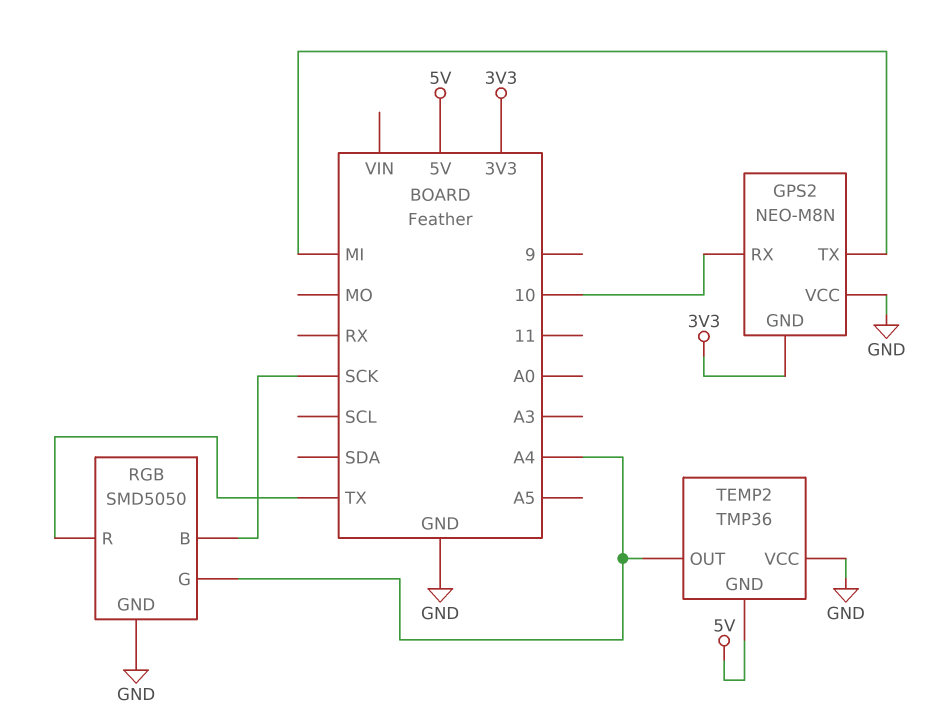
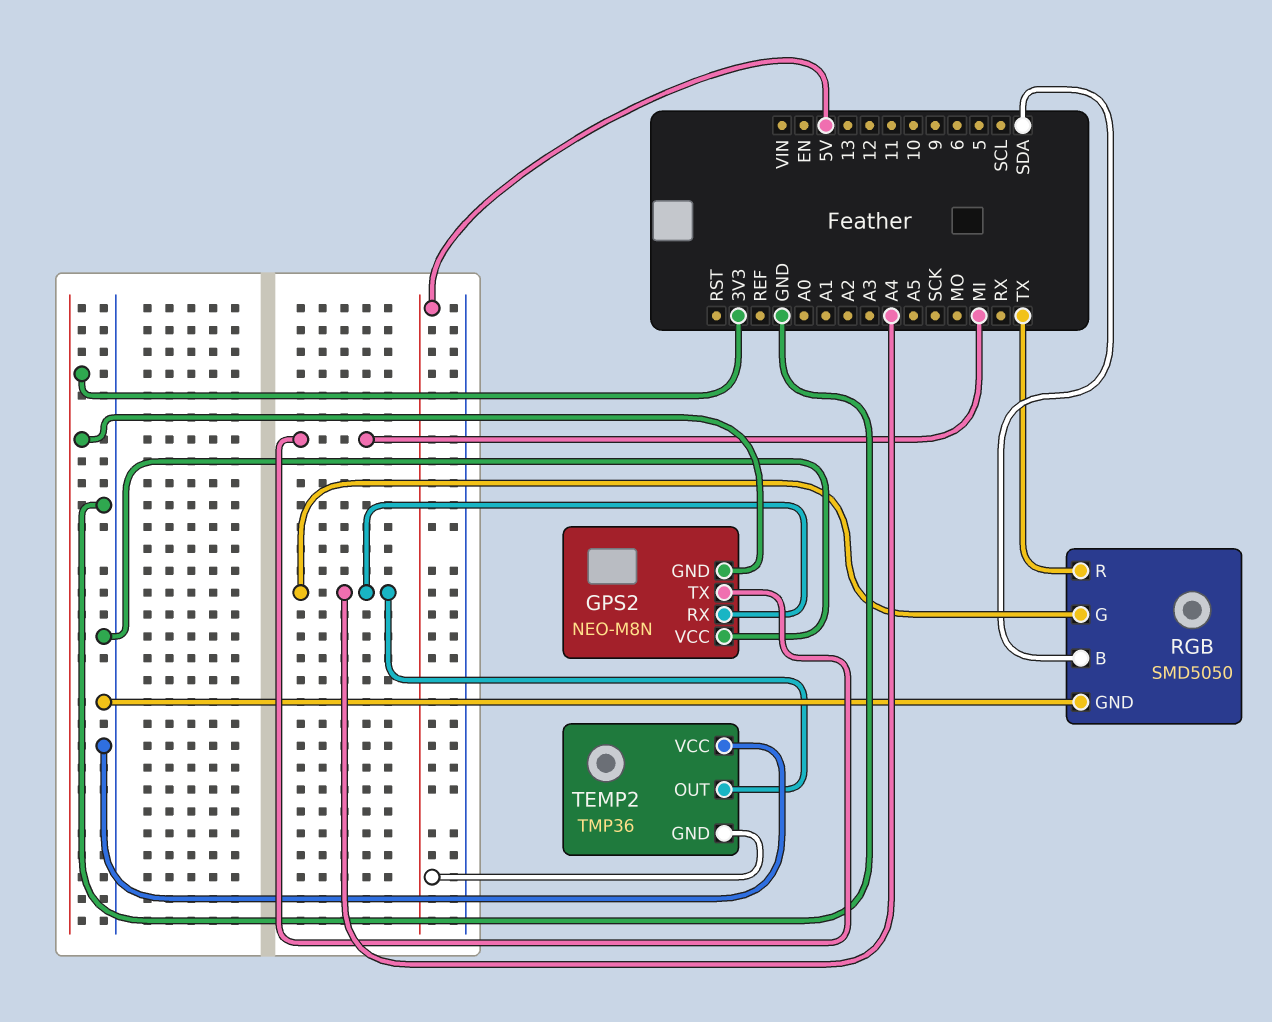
GPS2 pin RX: 10 -> A4
RGB pin B: SCK -> SDA

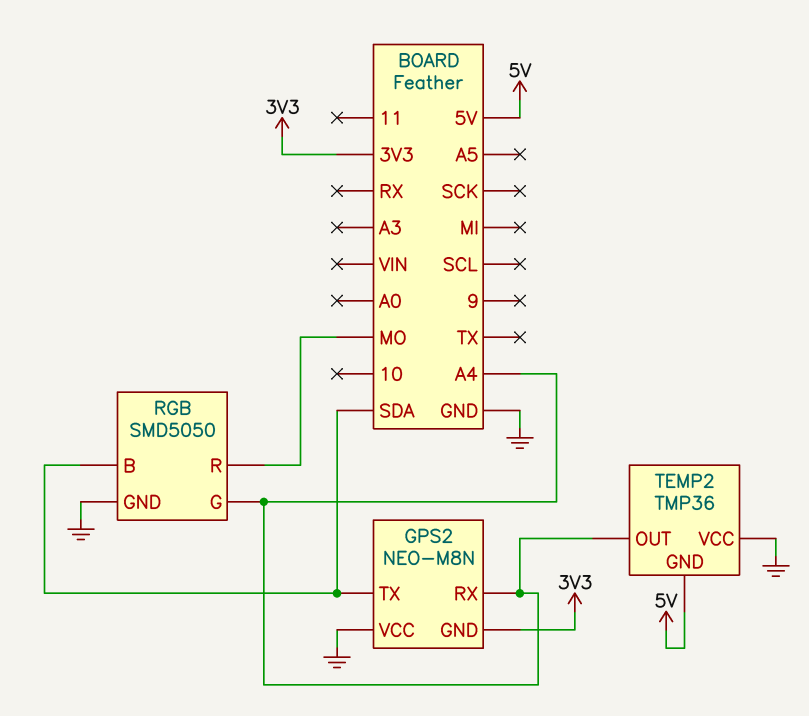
GPS2 pin TX: MI -> SDA
RGB pin R: TX -> MO

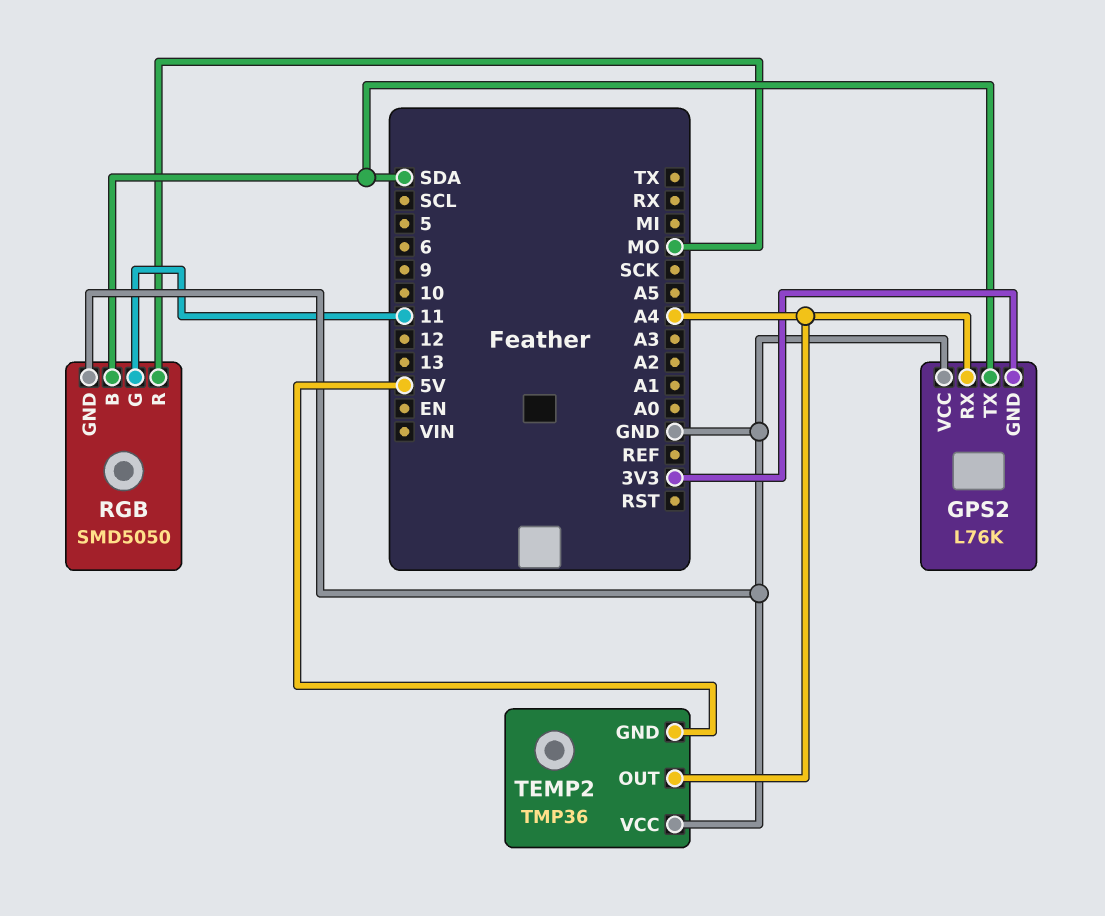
GPS2: NEO-M8N -> L76K
RGB pin G: A4 -> 11

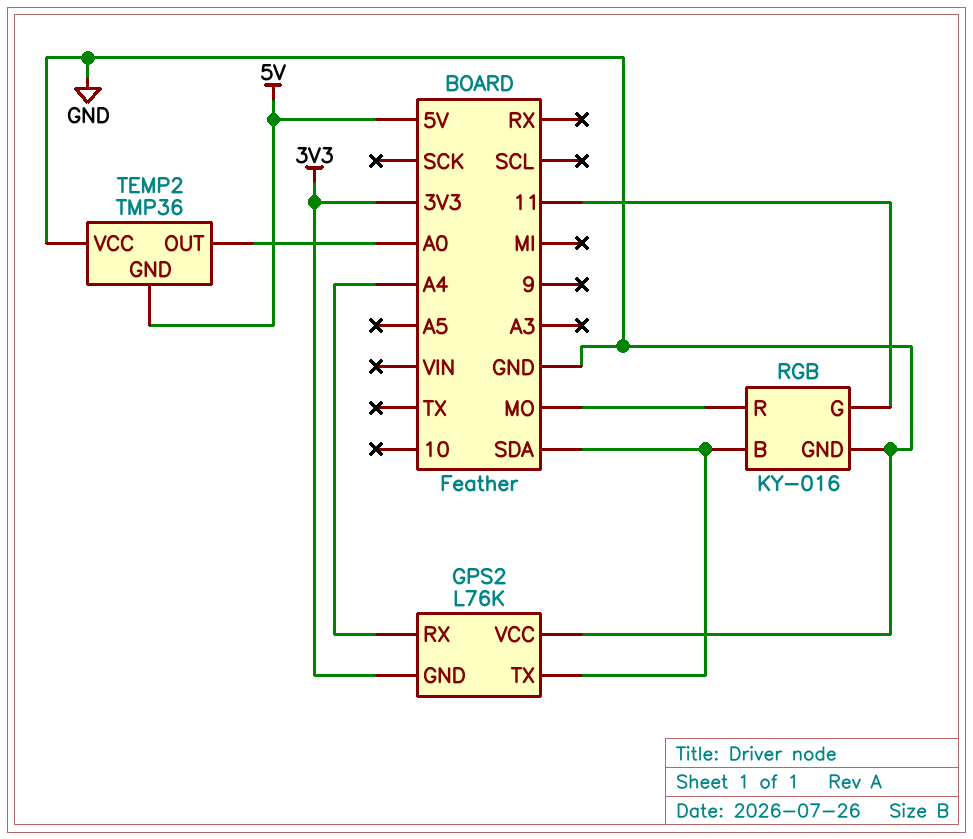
RGB: SMD5050 -> KY-016
TEMP2 pin OUT: A4 -> A0

